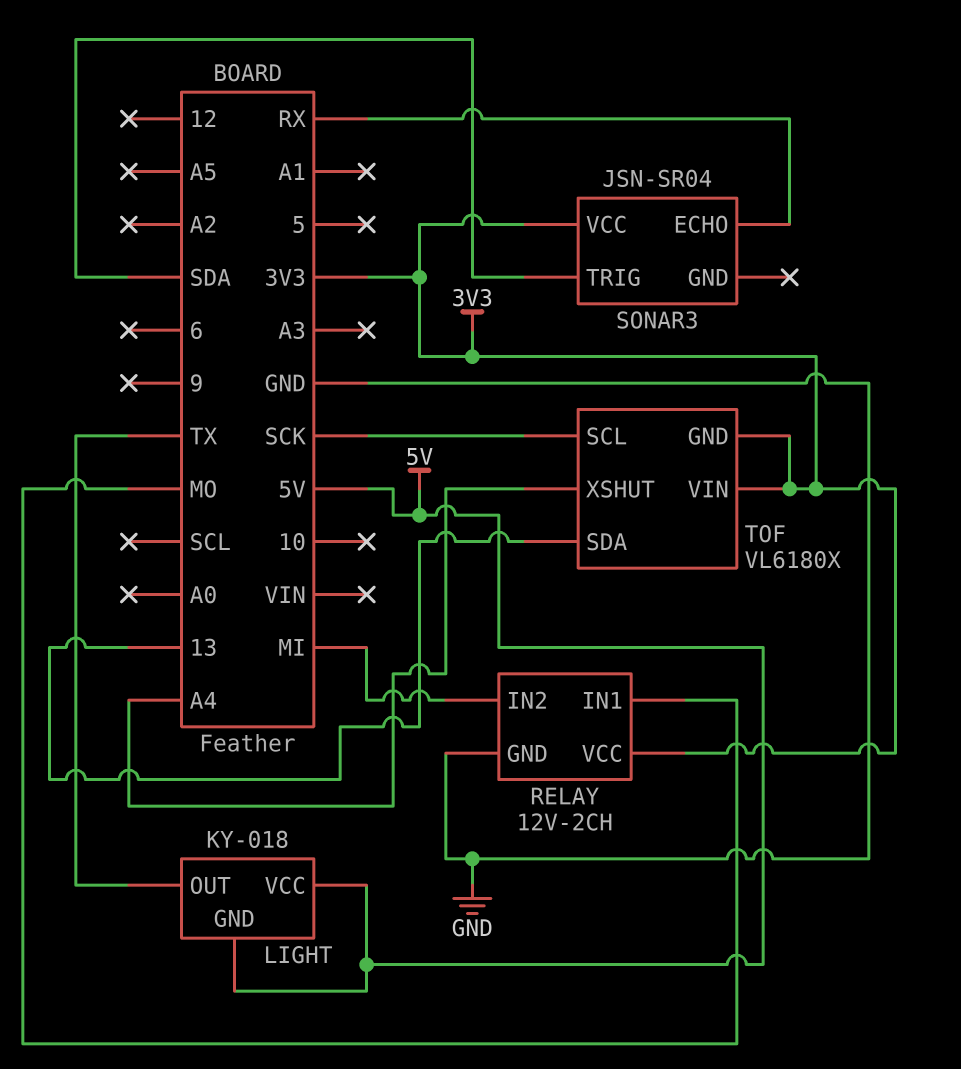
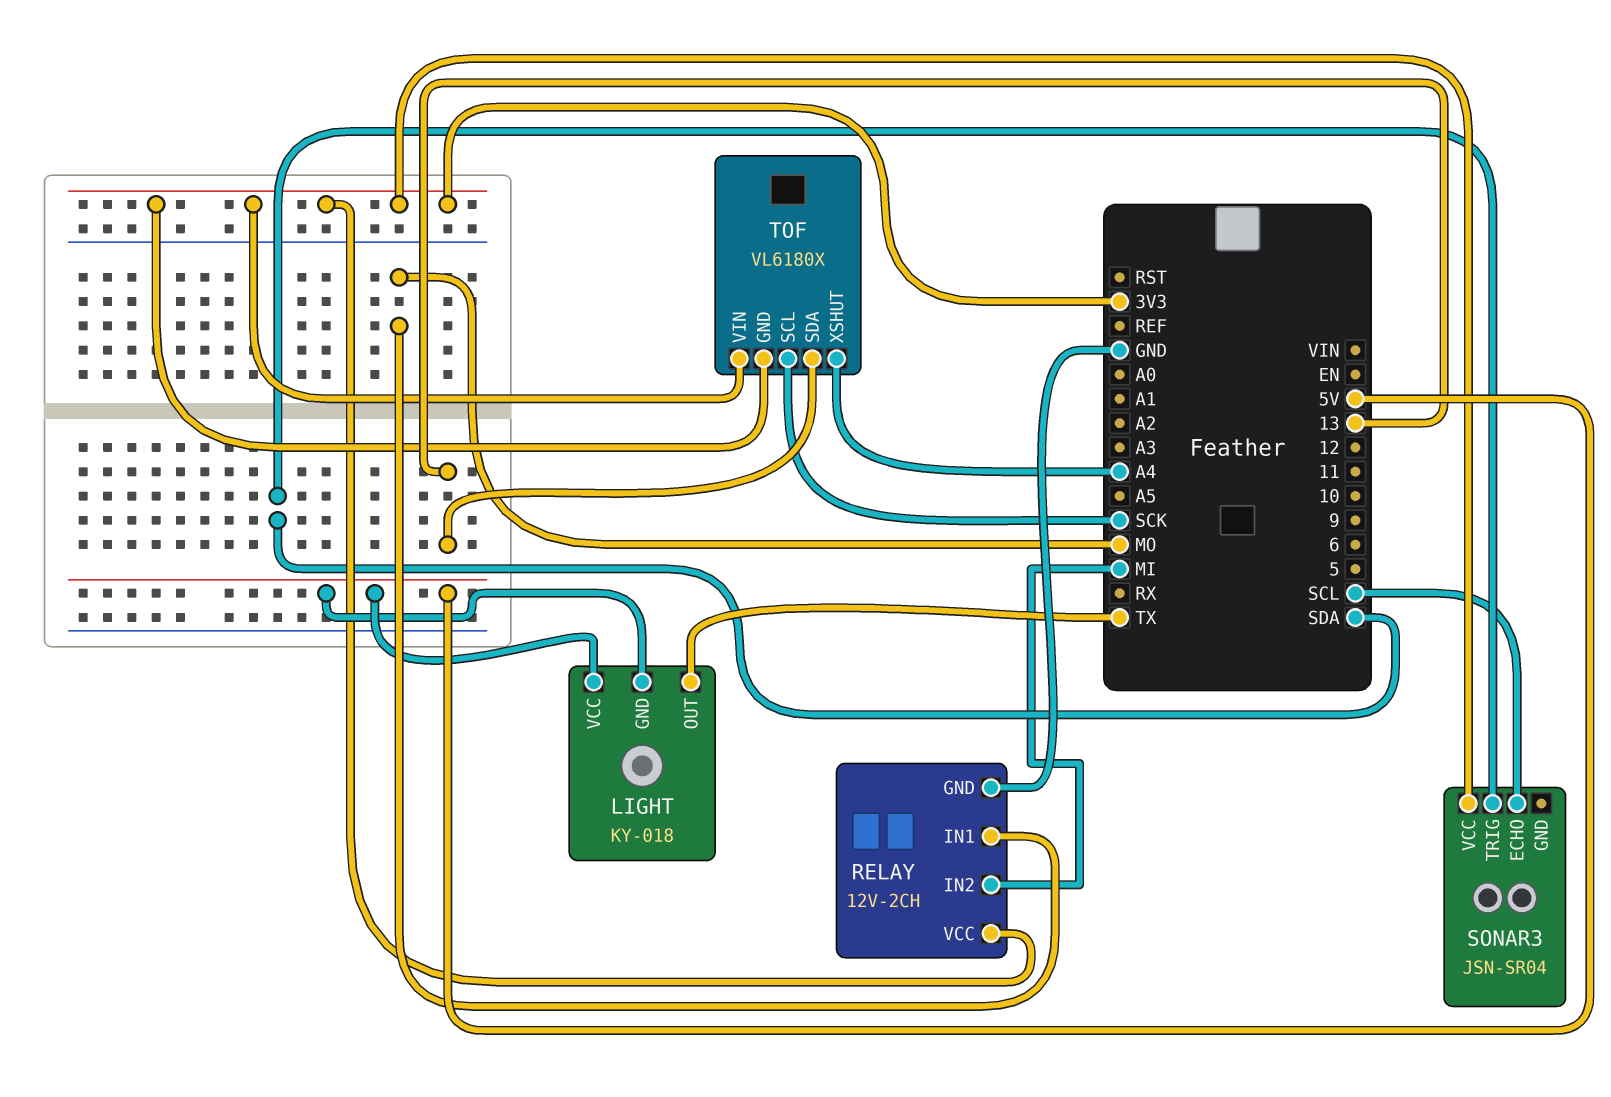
SONAR3 pin ECHO: RX -> SCL

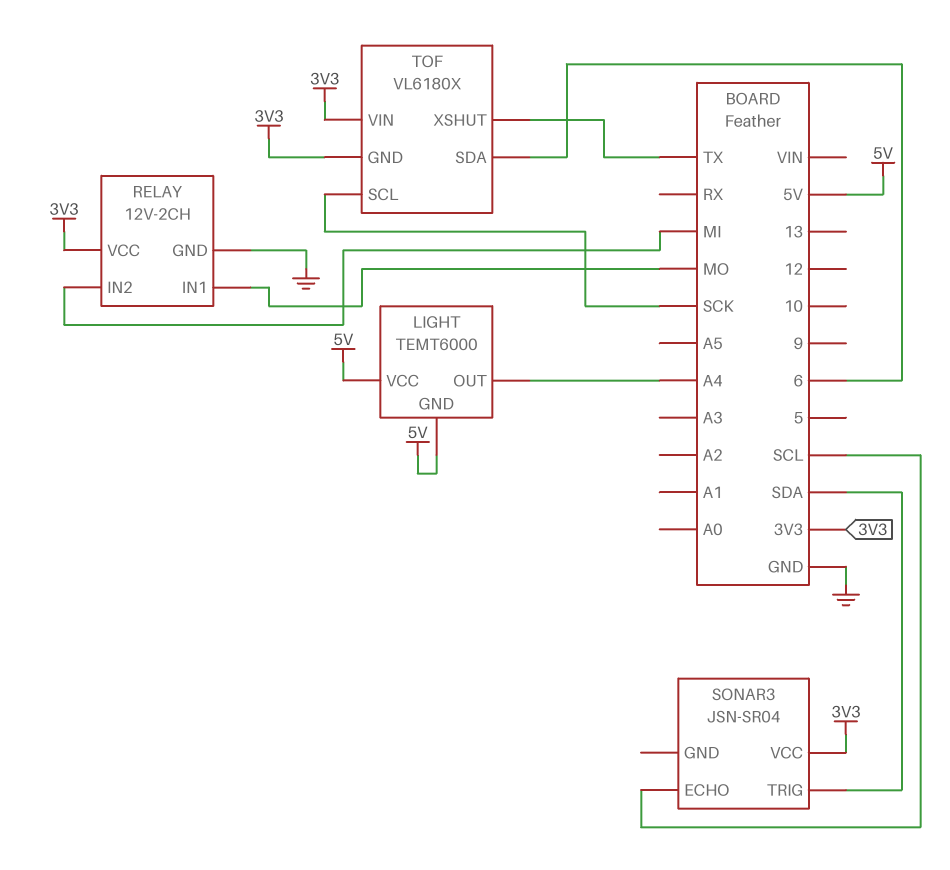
LIGHT: KY-018 -> TEMT6000
LIGHT pin OUT: TX -> A4
TOF pin SDA: 13 -> 6
TOF pin XSHUT: A4 -> TX

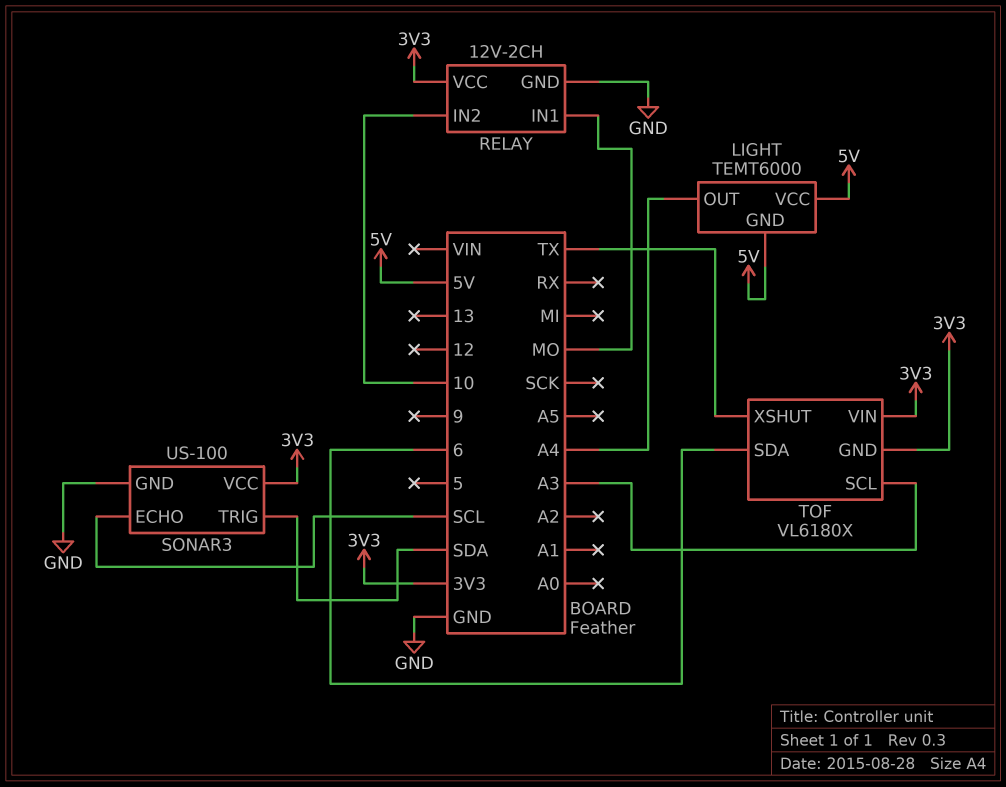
RELAY pin IN2: MI -> 10
SONAR3: JSN-SR04 -> US-100
SONAR3 pin GND: none -> GND
TOF pin SCL: SCK -> A3

